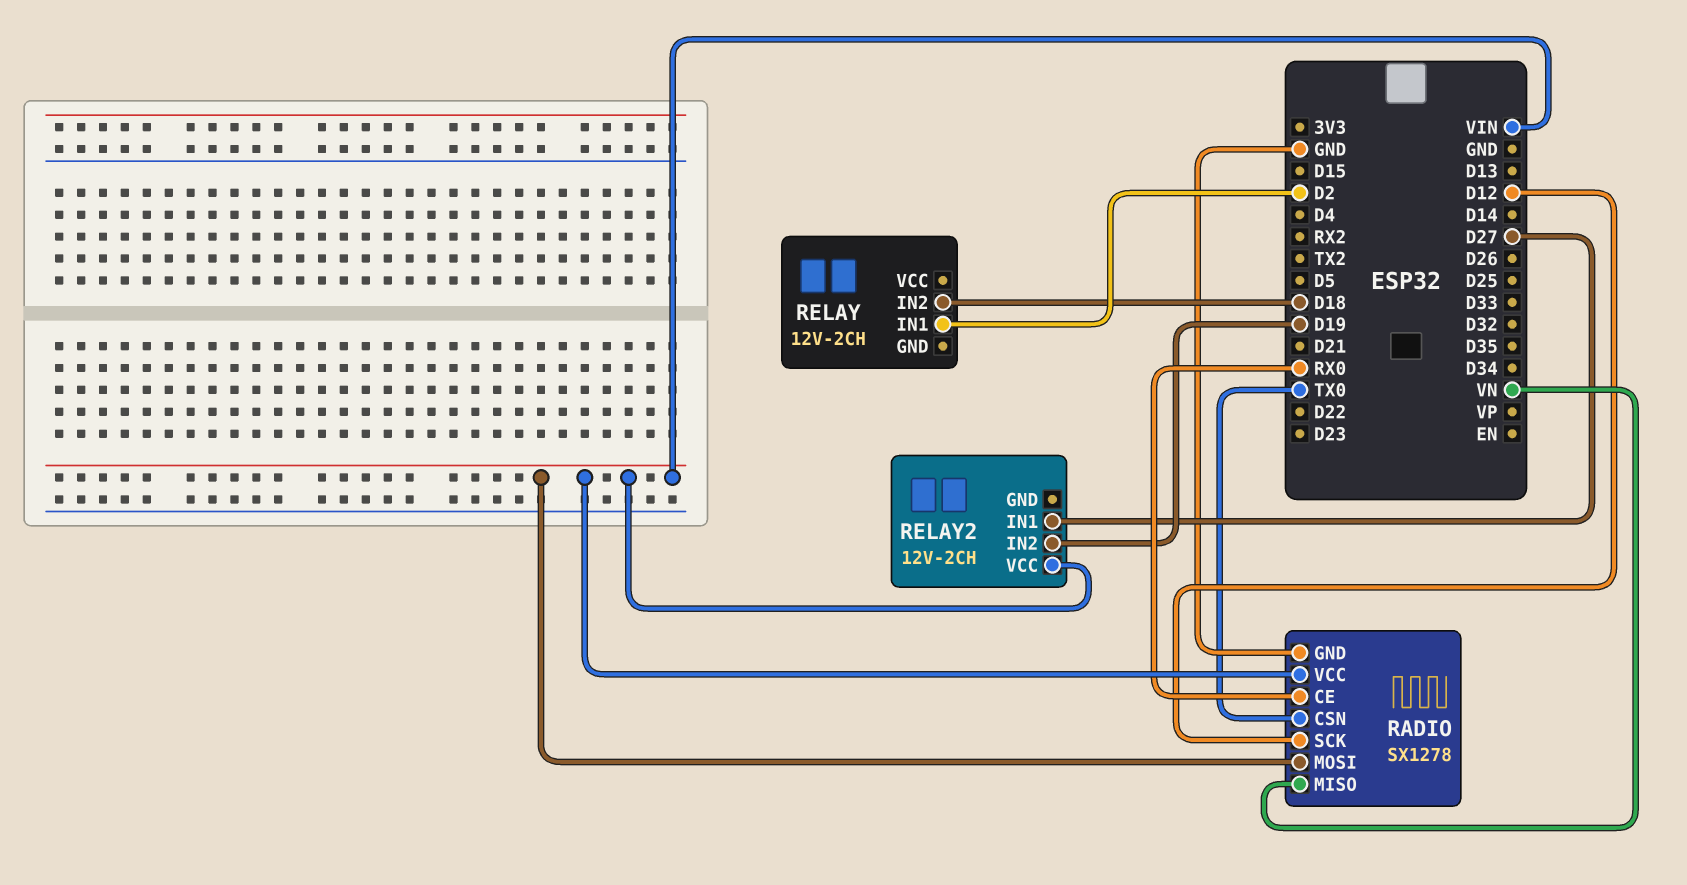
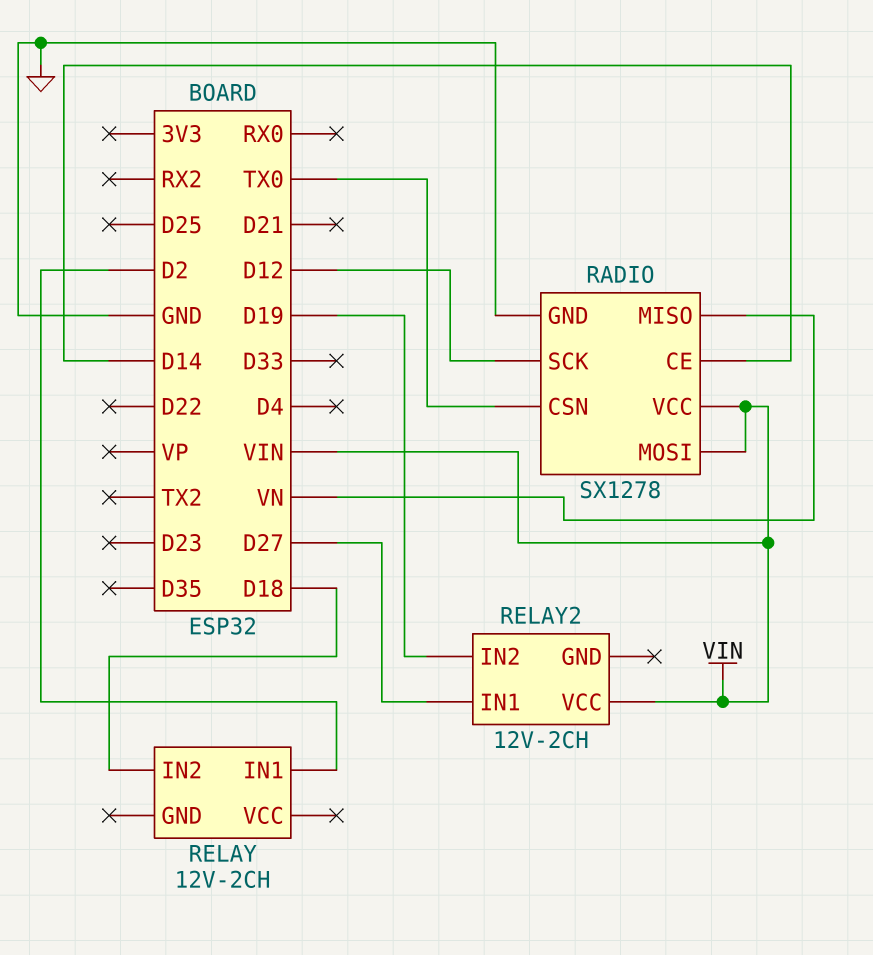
RADIO pin CE: RX0 -> D14

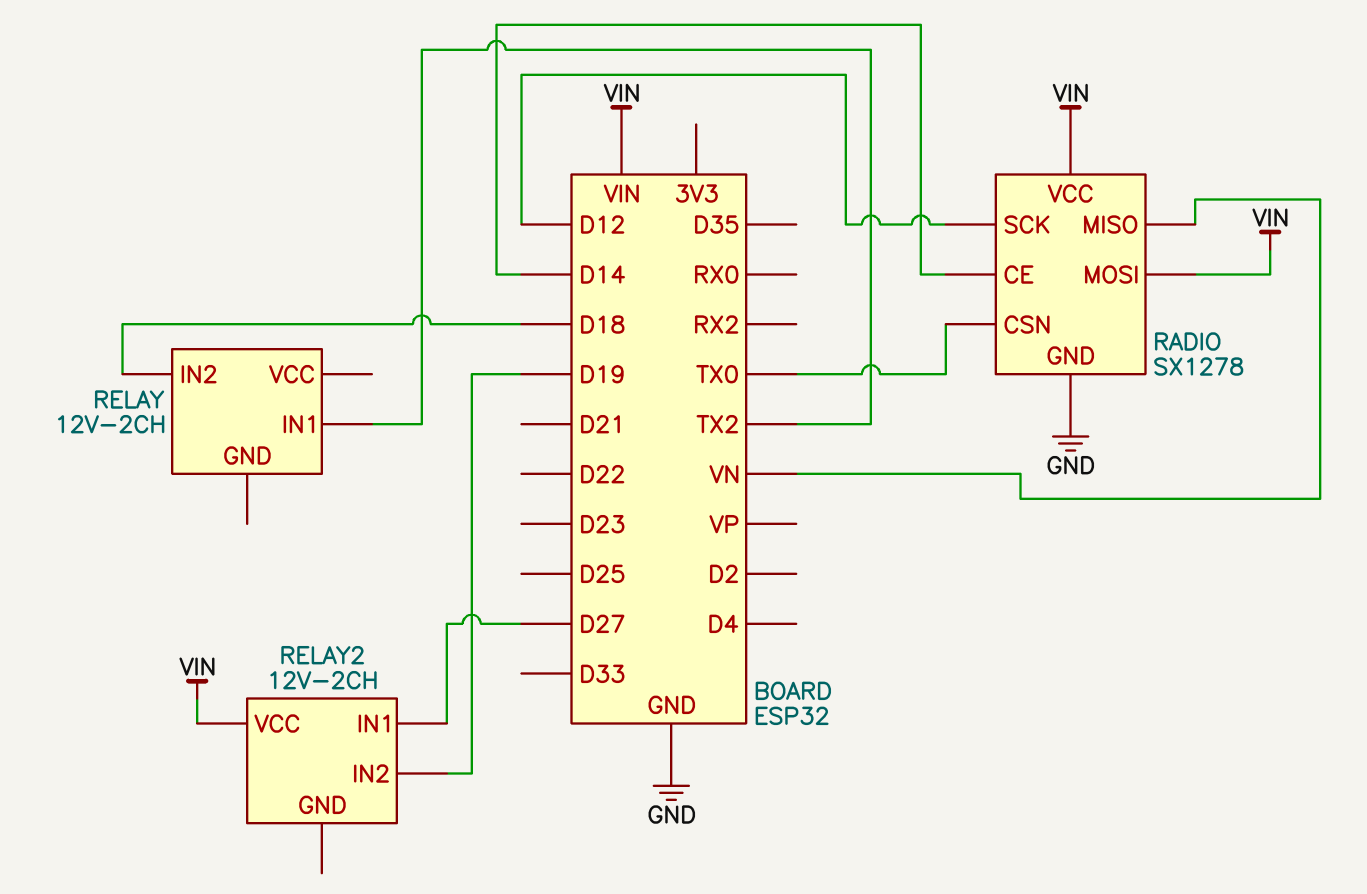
RELAY pin IN1: D2 -> TX2

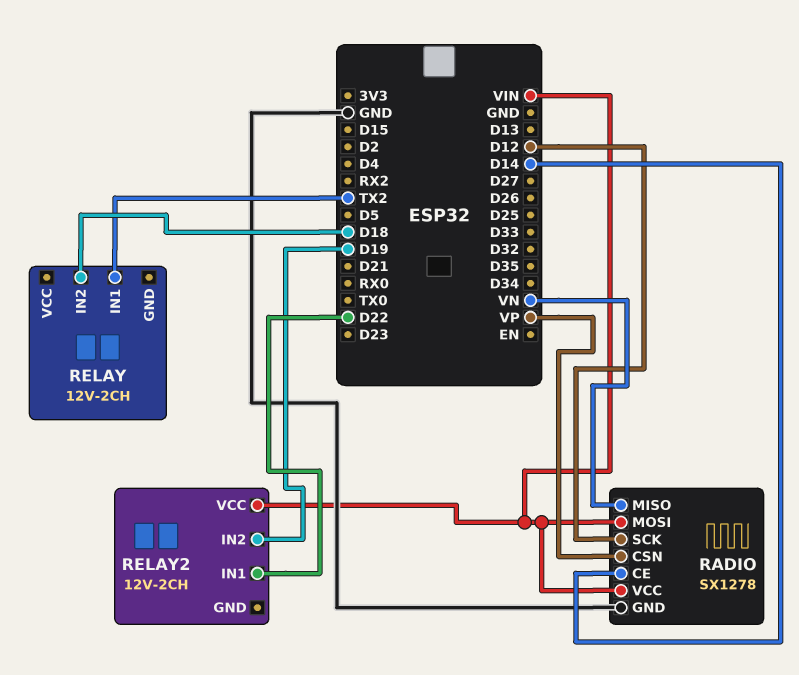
RADIO pin CSN: TX0 -> VP
RELAY2 pin IN1: D27 -> D22

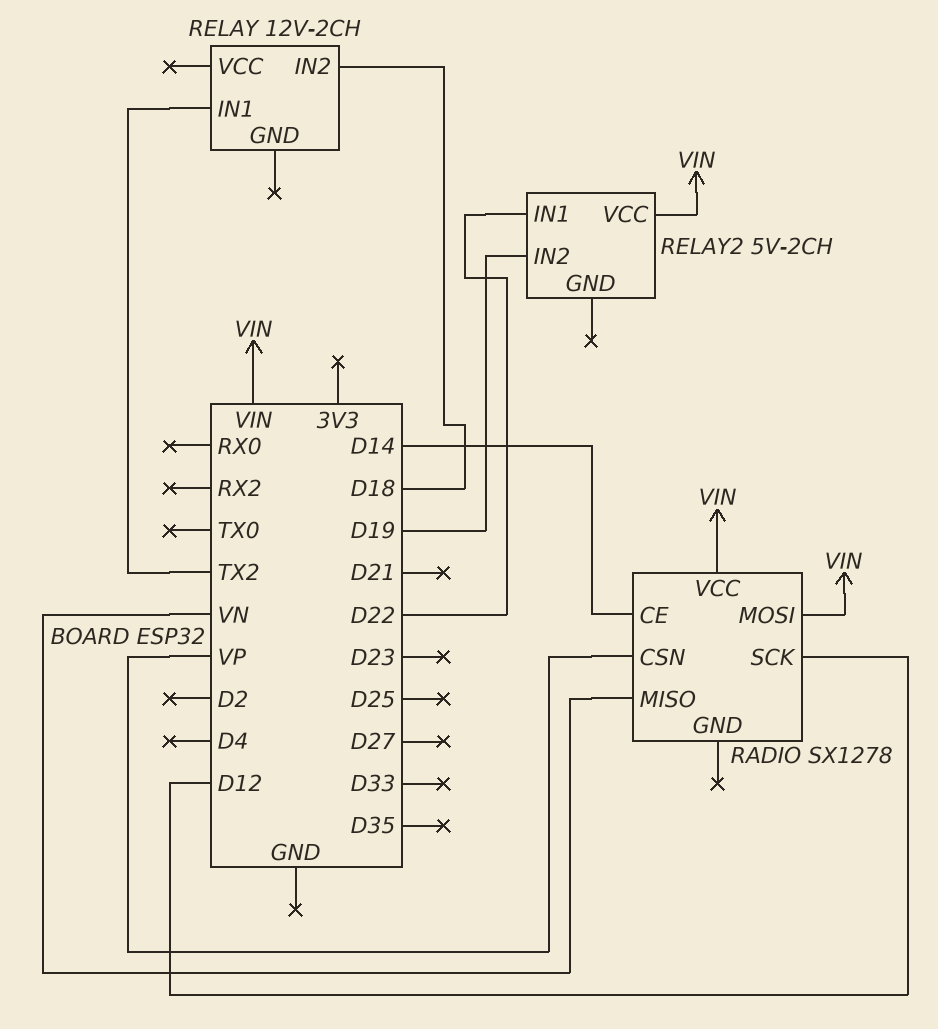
RADIO pin GND: GND -> none
RELAY2: 12V-2CH -> 5V-2CH

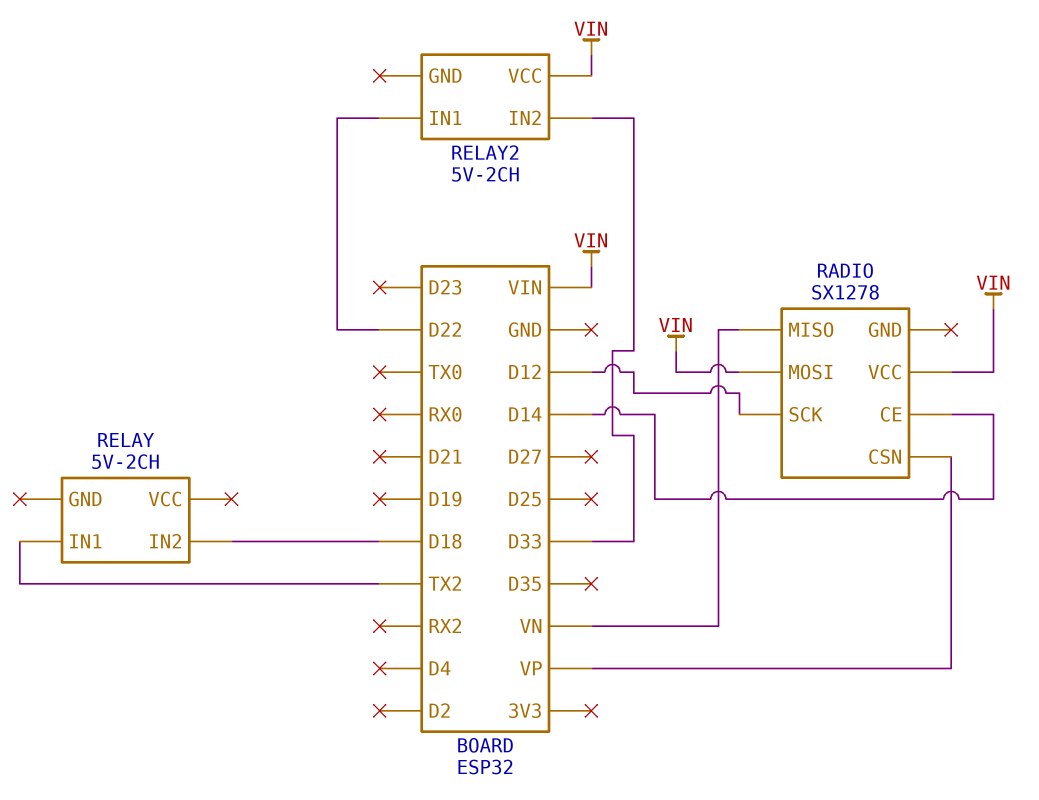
RELAY: 12V-2CH -> 5V-2CH
RELAY2 pin IN2: D19 -> D33

